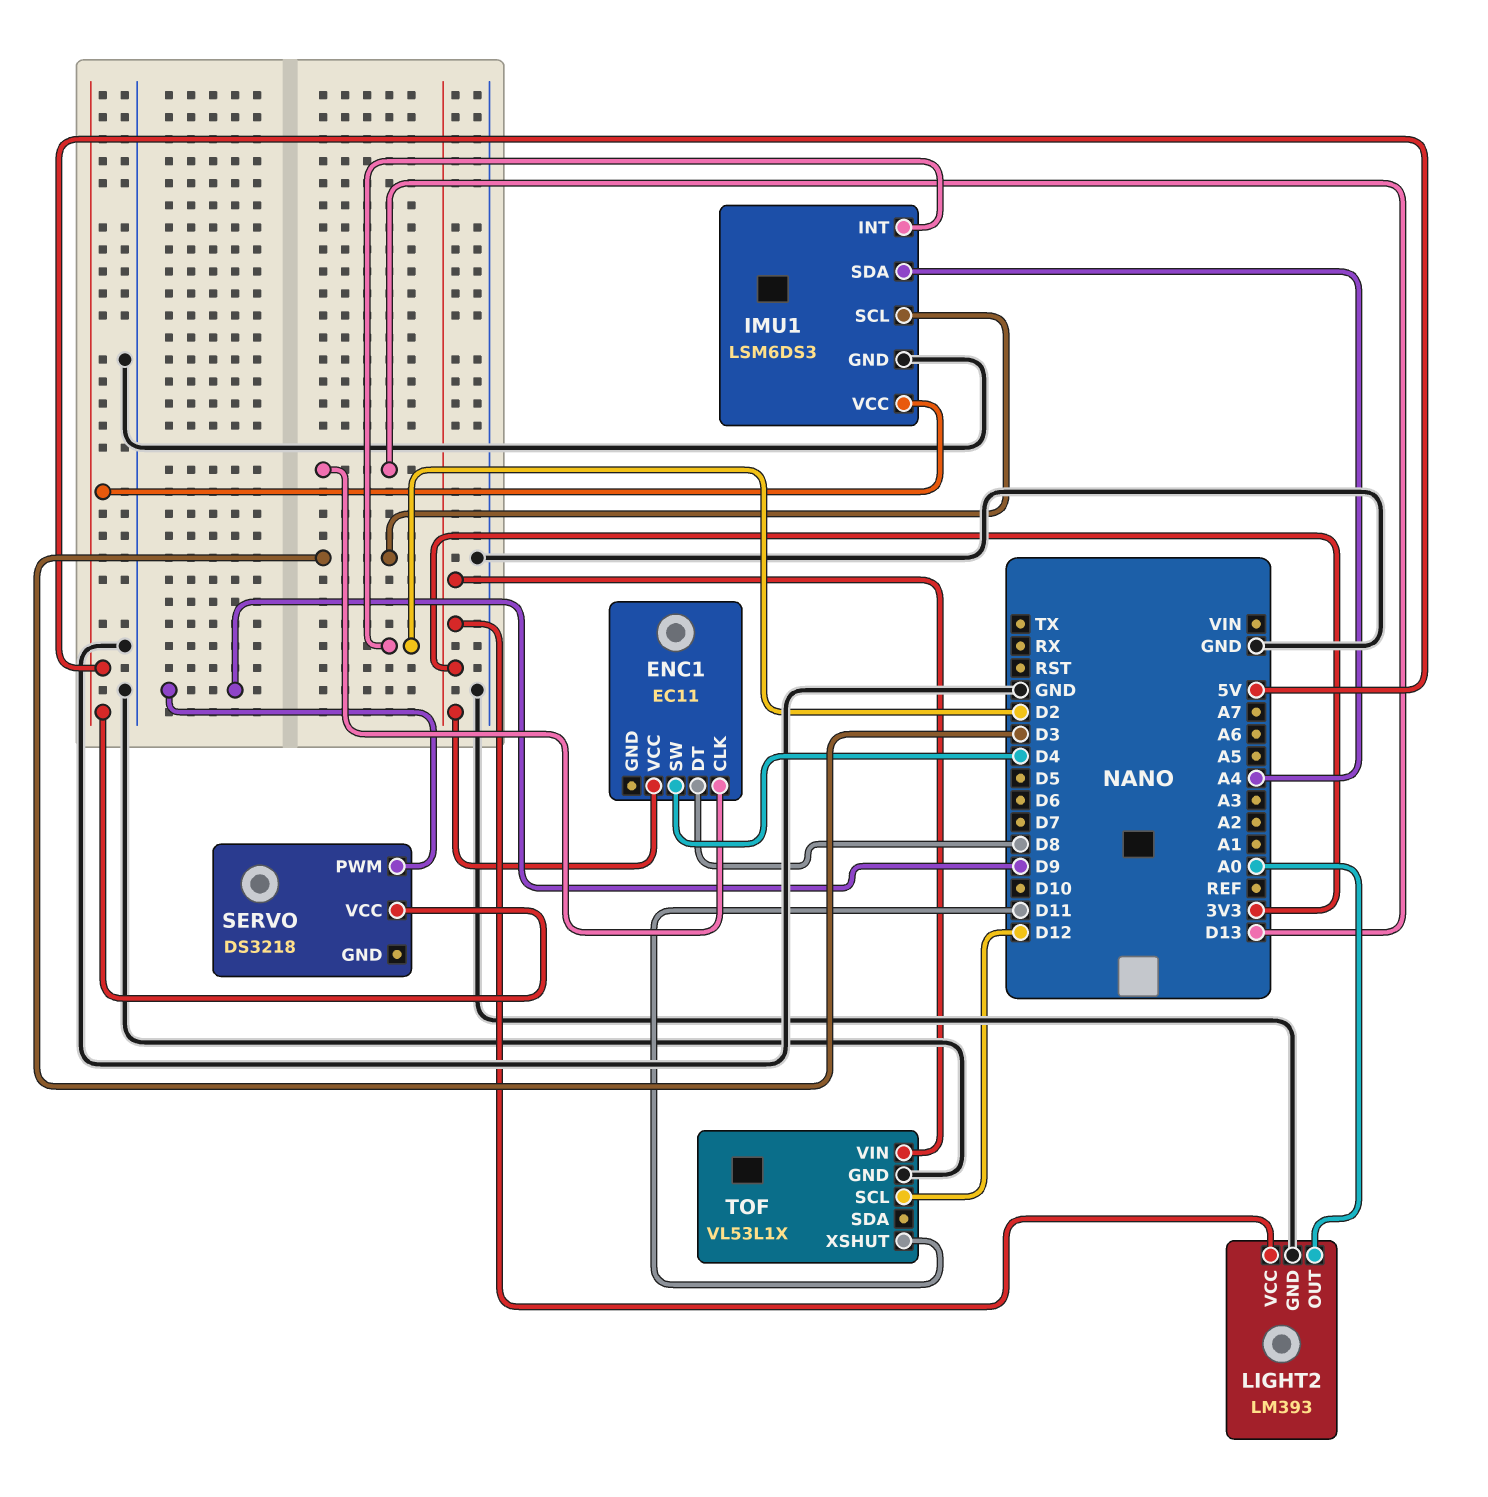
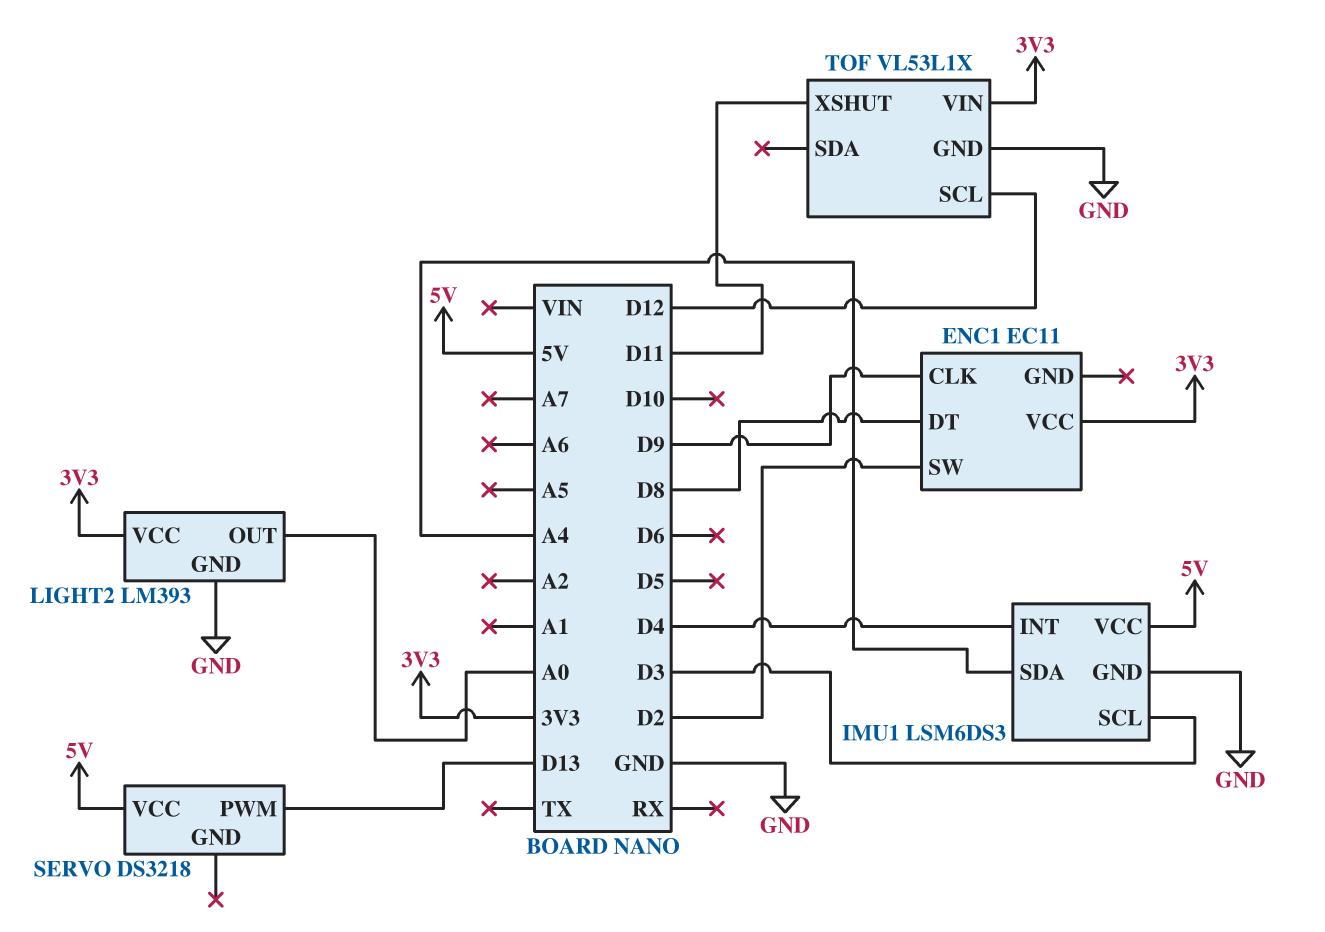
ENC1 pin CLK: D13 -> D9
ENC1 pin SW: D4 -> D2
IMU1 pin INT: D2 -> D4
SERVO pin PWM: D9 -> D13

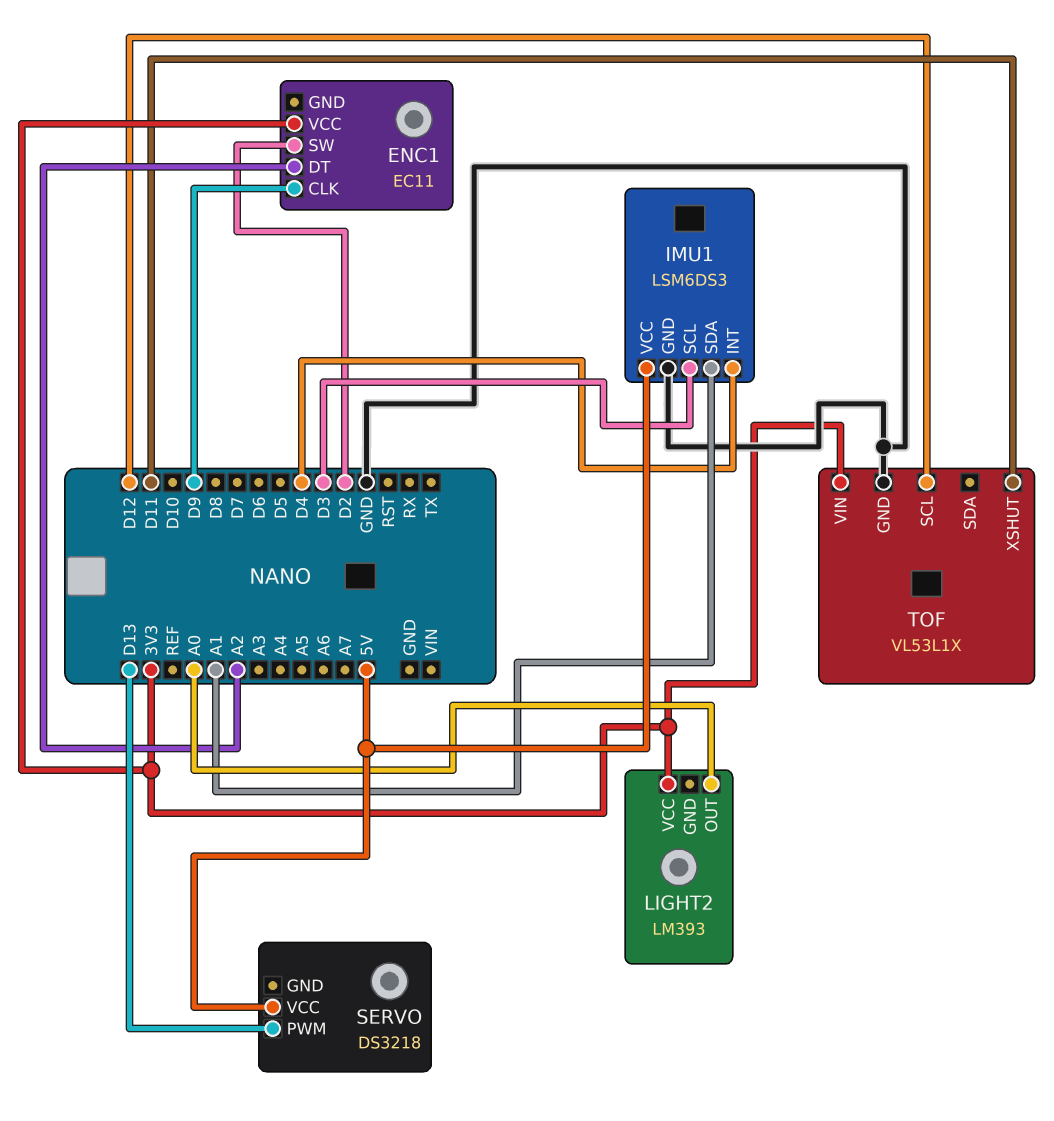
ENC1 pin DT: D8 -> A2
IMU1 pin SDA: A4 -> A1
LIGHT2 pin GND: GND -> none

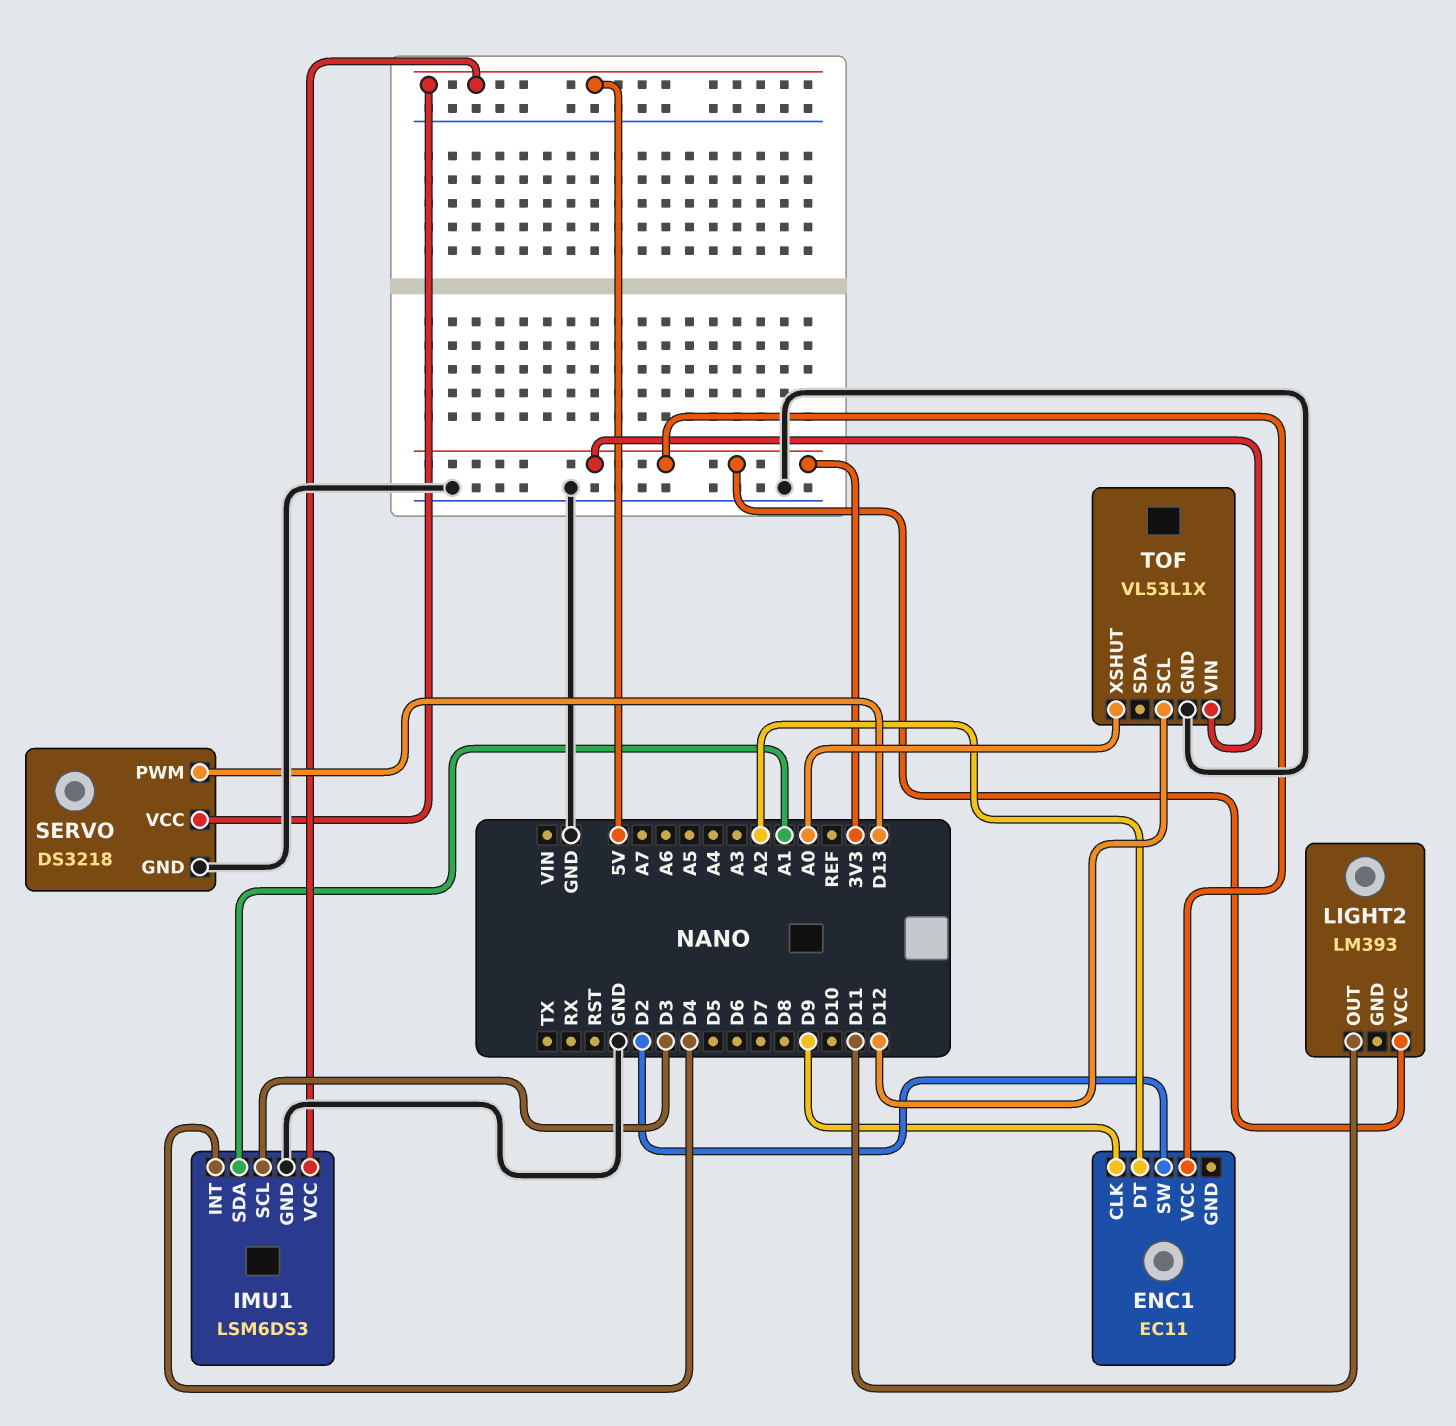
LIGHT2 pin OUT: A0 -> D11
SERVO pin GND: none -> GND
TOF pin XSHUT: D11 -> A0

